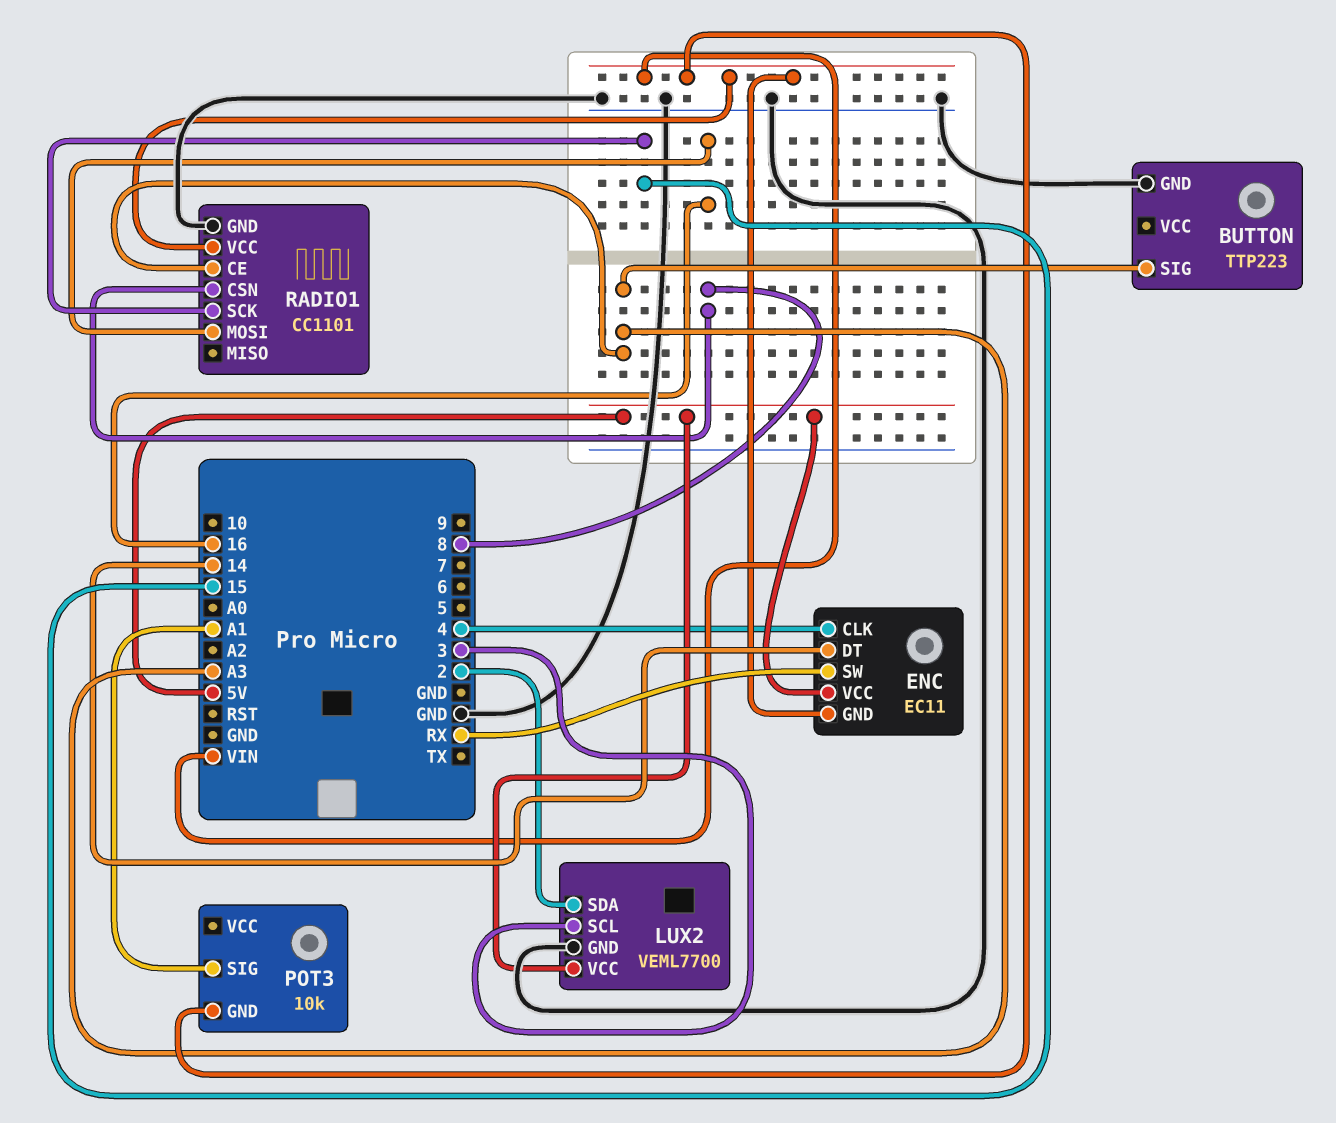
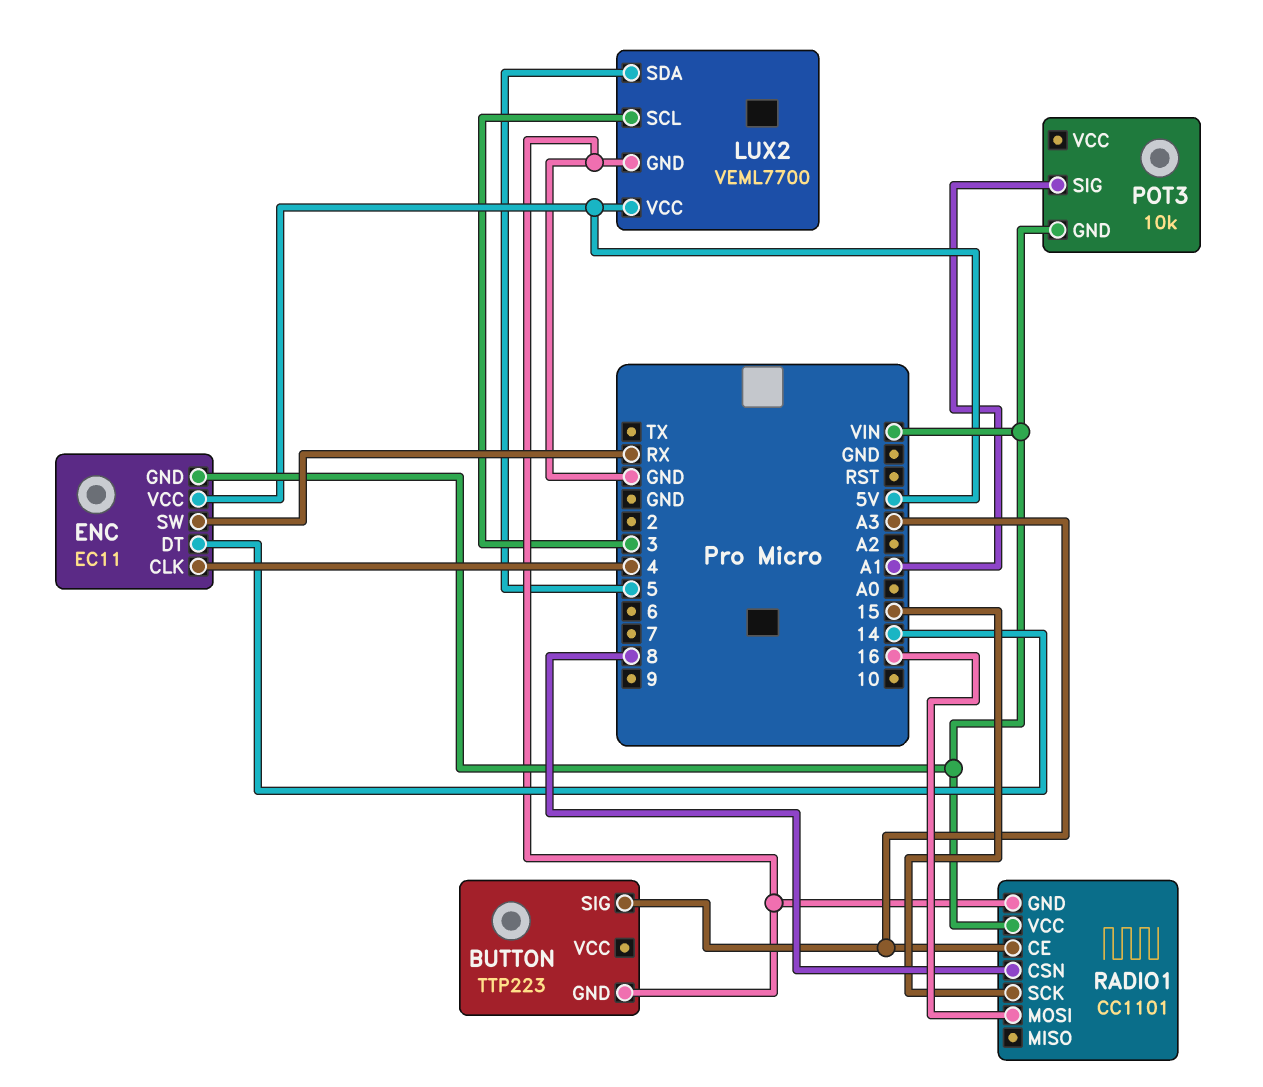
LUX2 pin SDA: 2 -> 5

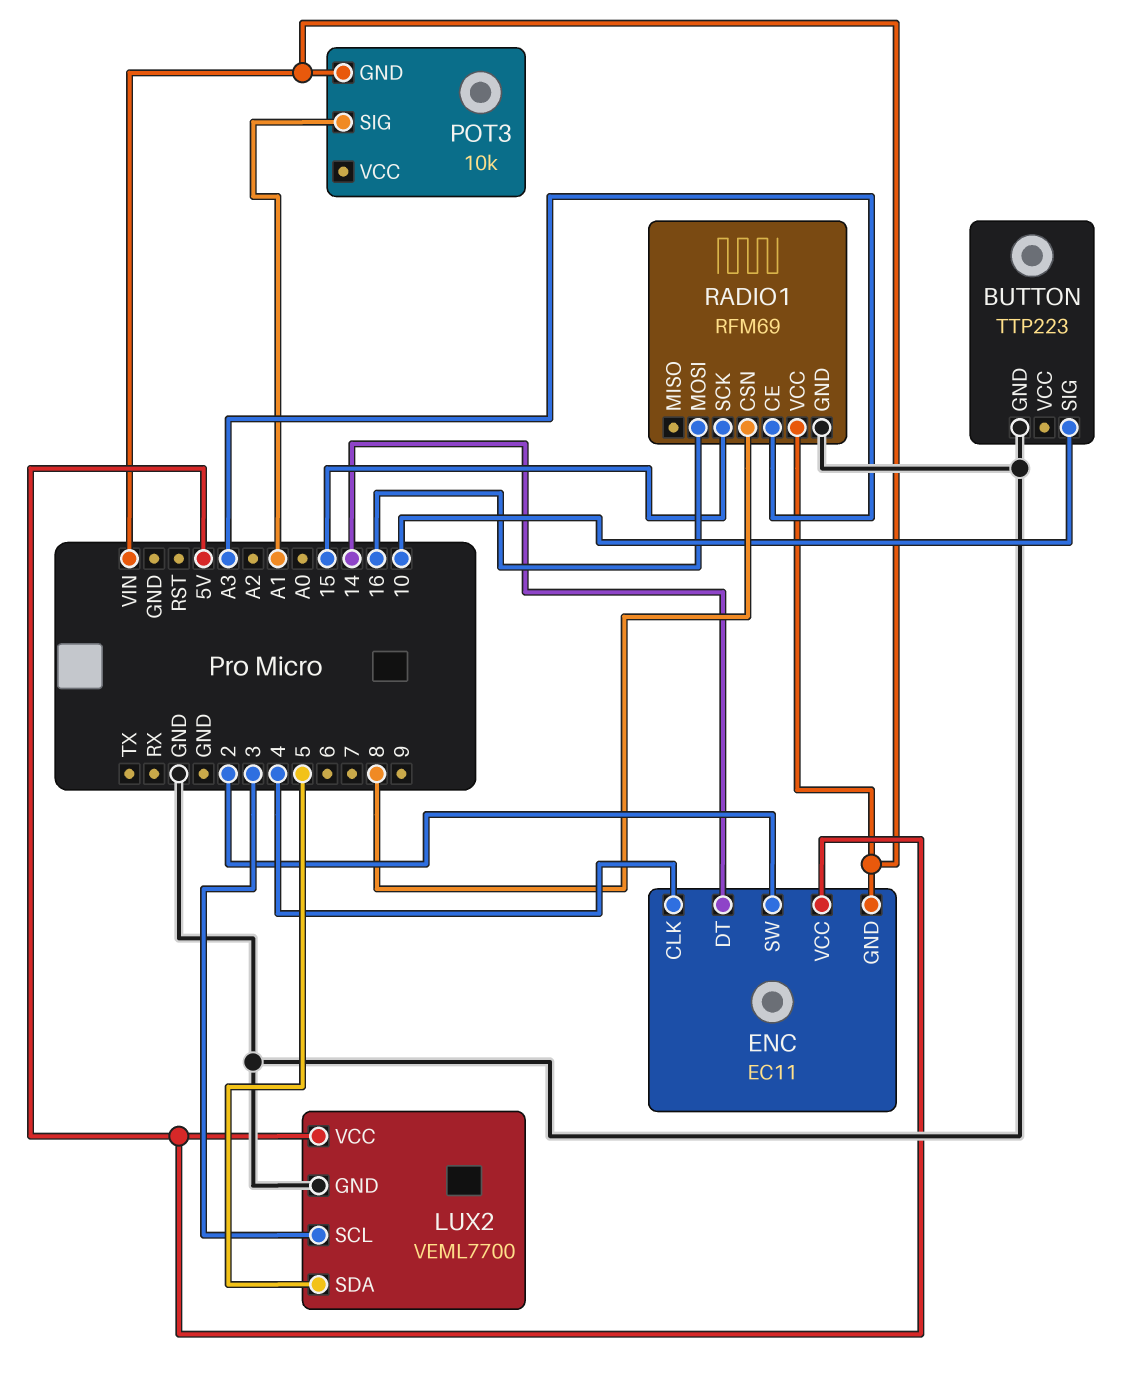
BUTTON pin SIG: A3 -> 10
ENC pin SW: RX -> 2
RADIO1: CC1101 -> RFM69

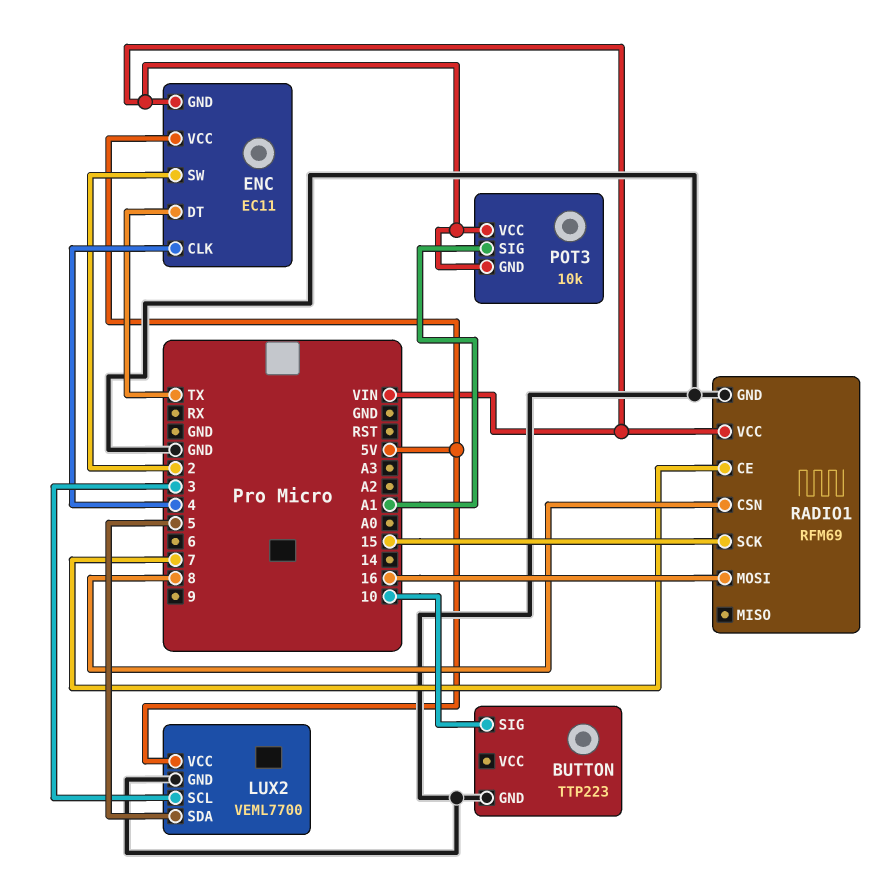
ENC pin DT: 14 -> TX
POT3 pin VCC: none -> VIN
RADIO1 pin CE: A3 -> 7

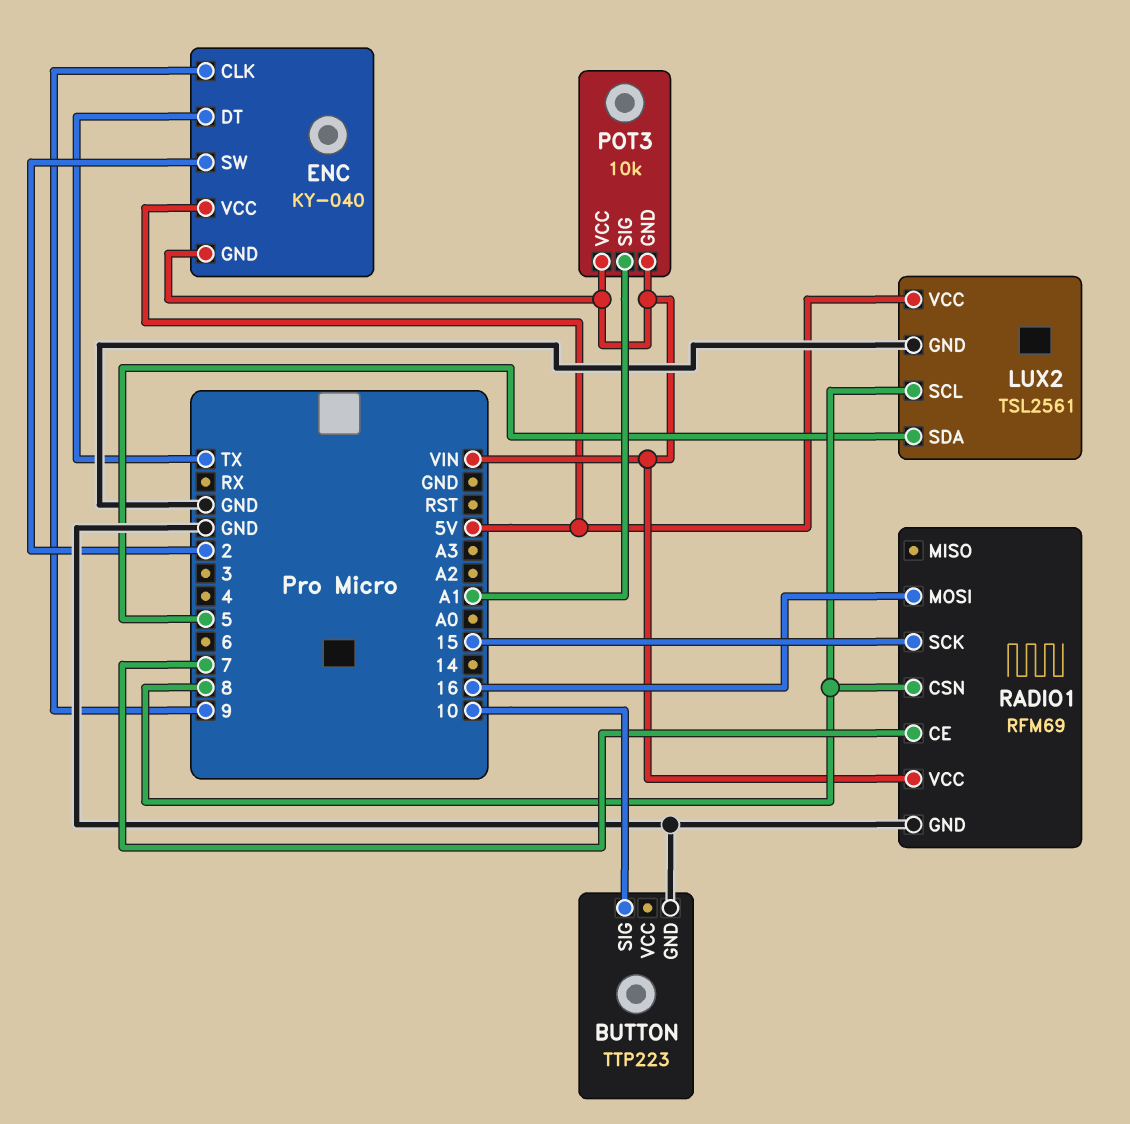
ENC: EC11 -> KY-040
ENC pin CLK: 4 -> 9
LUX2: VEML7700 -> TSL2561
LUX2 pin SCL: 3 -> 8

